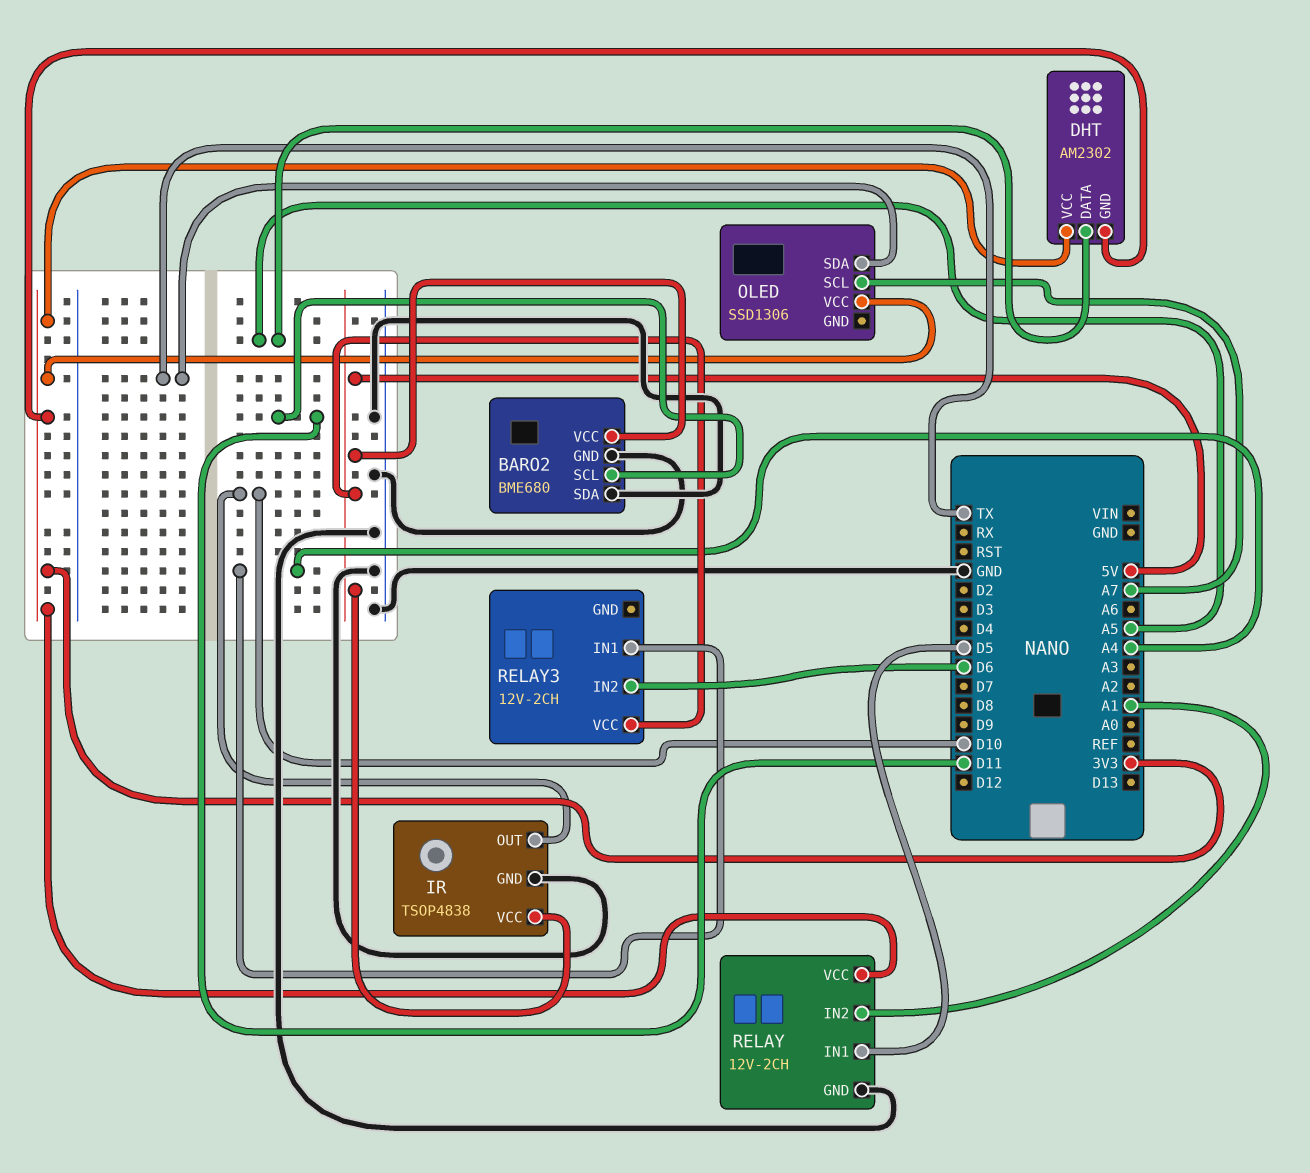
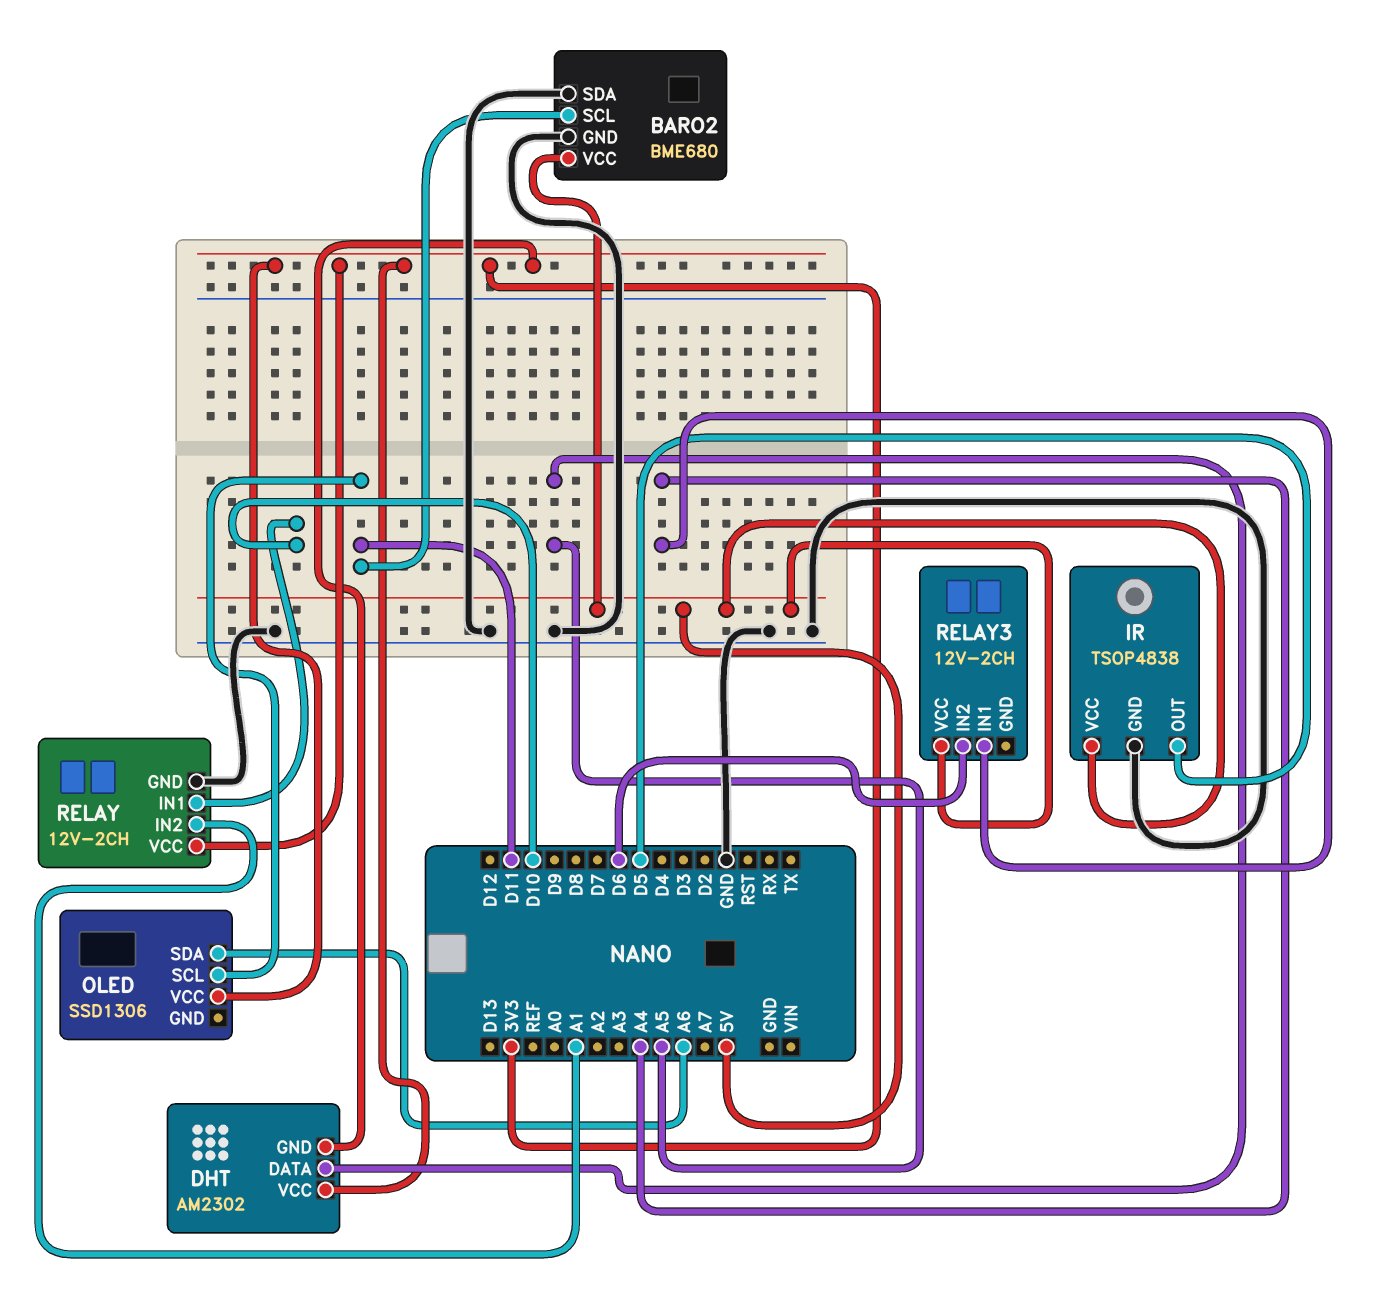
IR pin OUT: D10 -> D5
OLED pin SCL: A7 -> D11
OLED pin SDA: TX -> A6
RELAY pin IN1: D5 -> D10

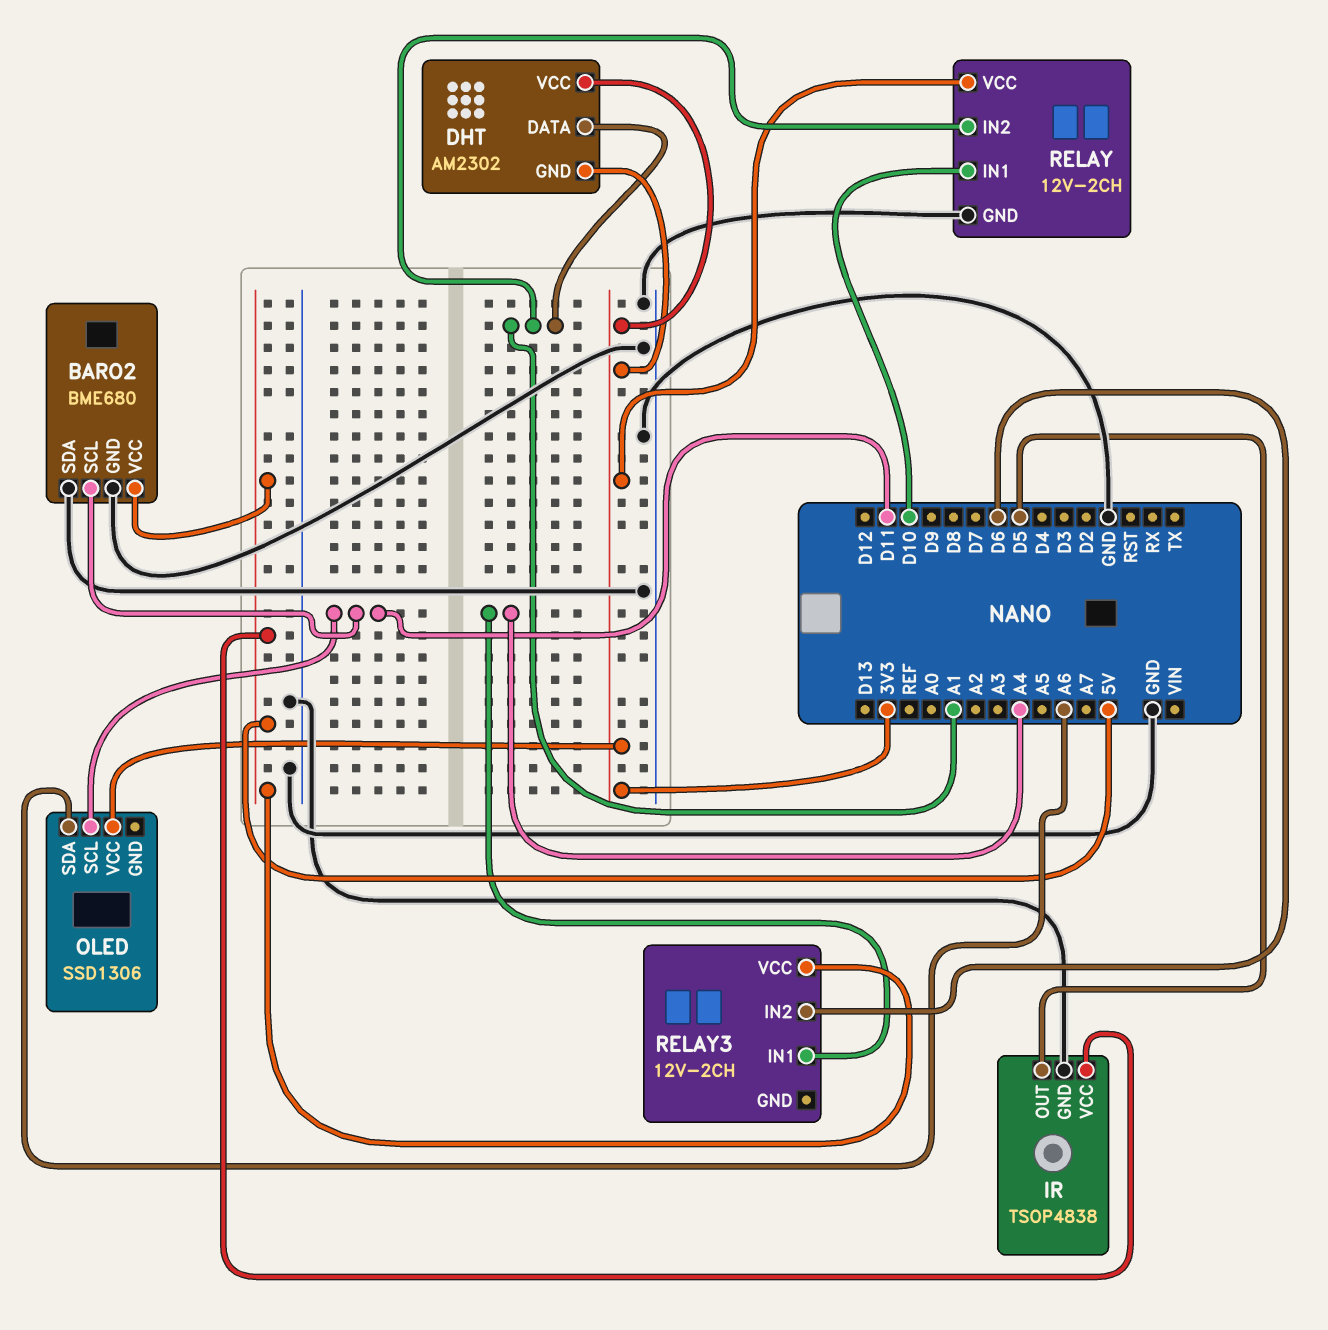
DHT pin DATA: A5 -> A1

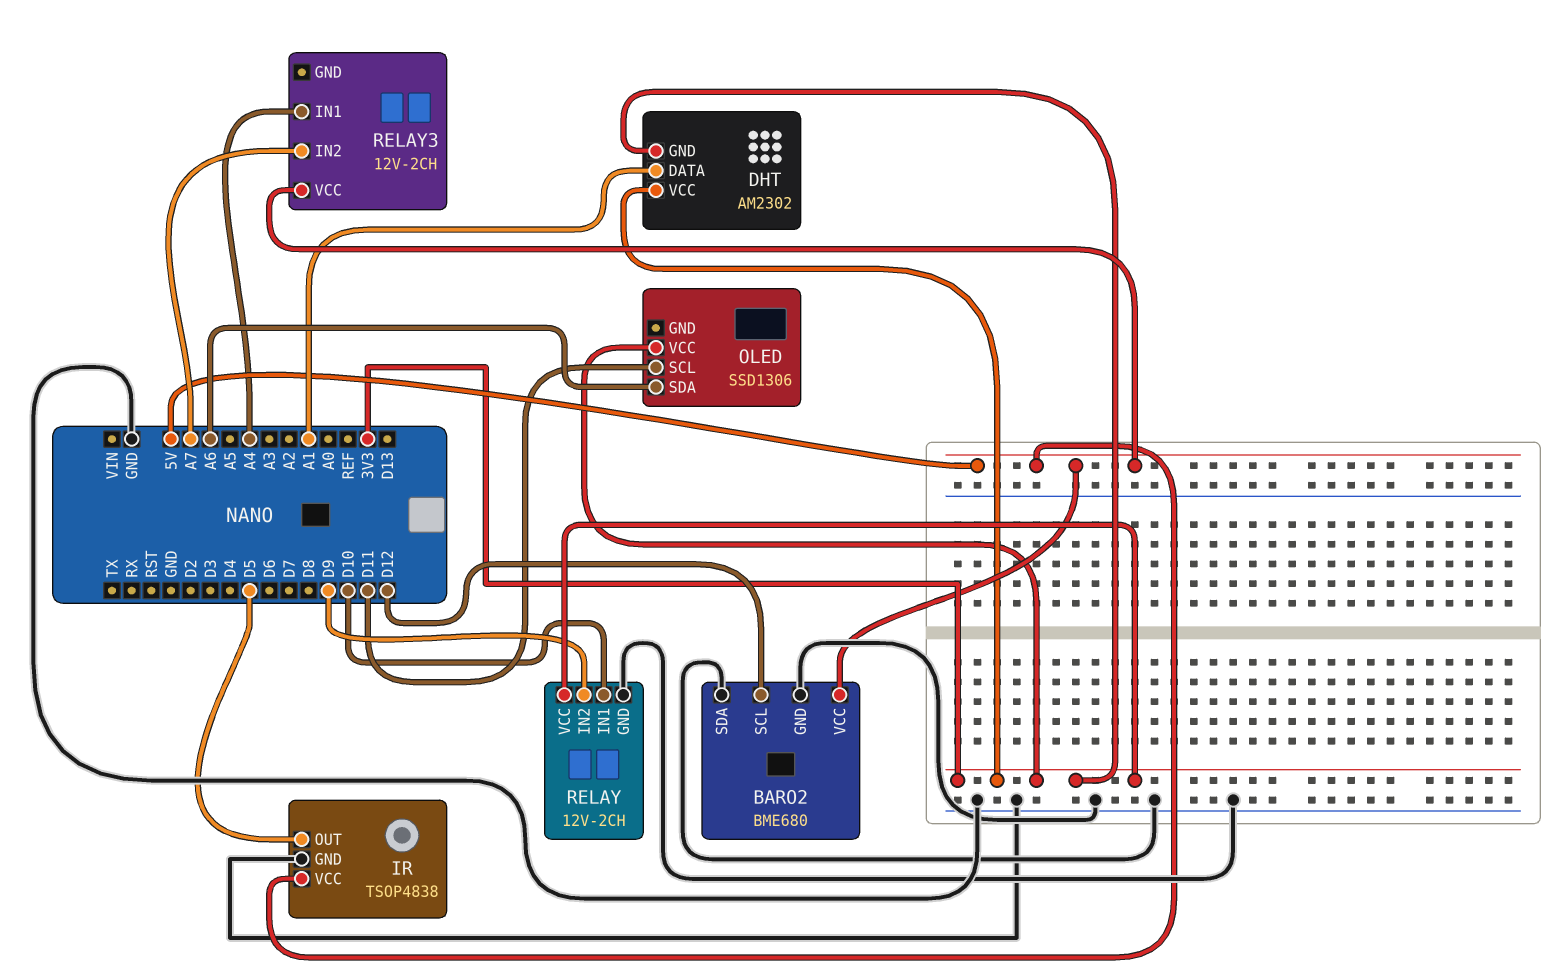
BARO2 pin SCL: D11 -> D12
RELAY pin IN2: A1 -> D9
RELAY3 pin IN2: D6 -> A7

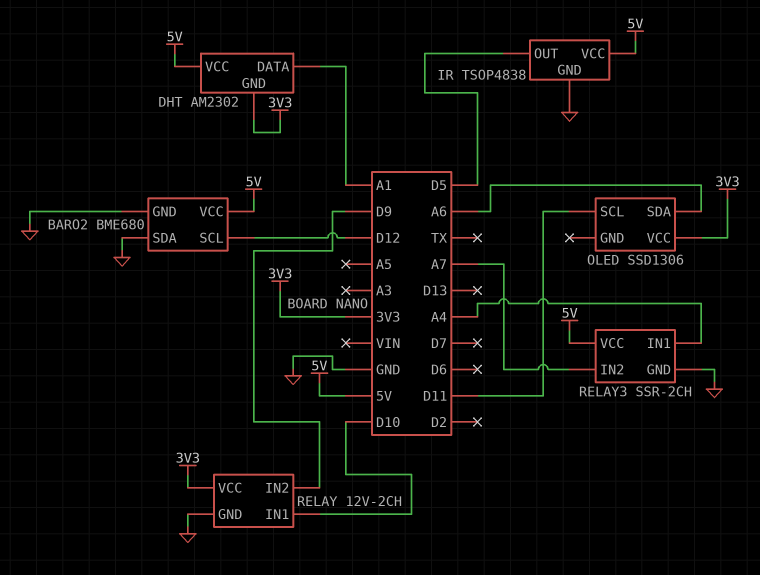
DHT pin VCC: 3V3 -> 5V
RELAY3: 12V-2CH -> SSR-2CH
RELAY3 pin GND: none -> GND

